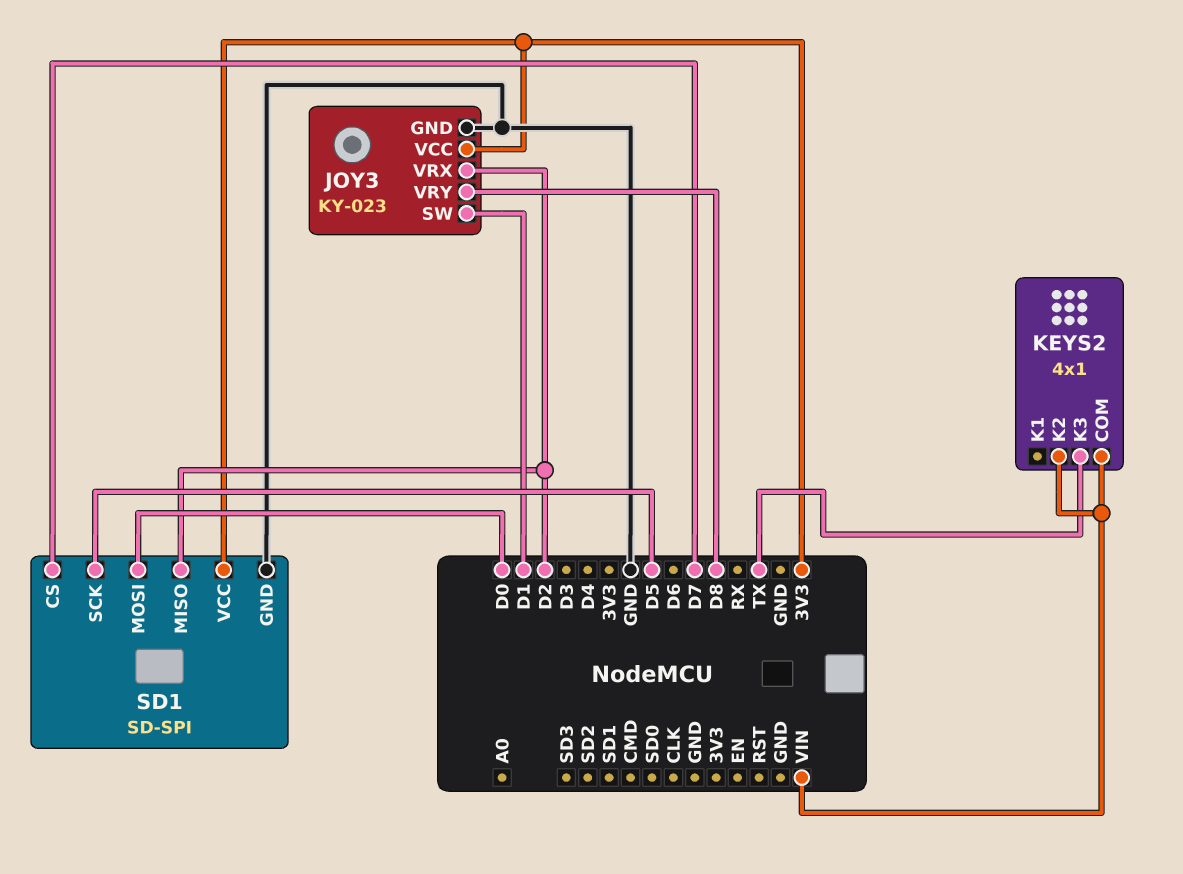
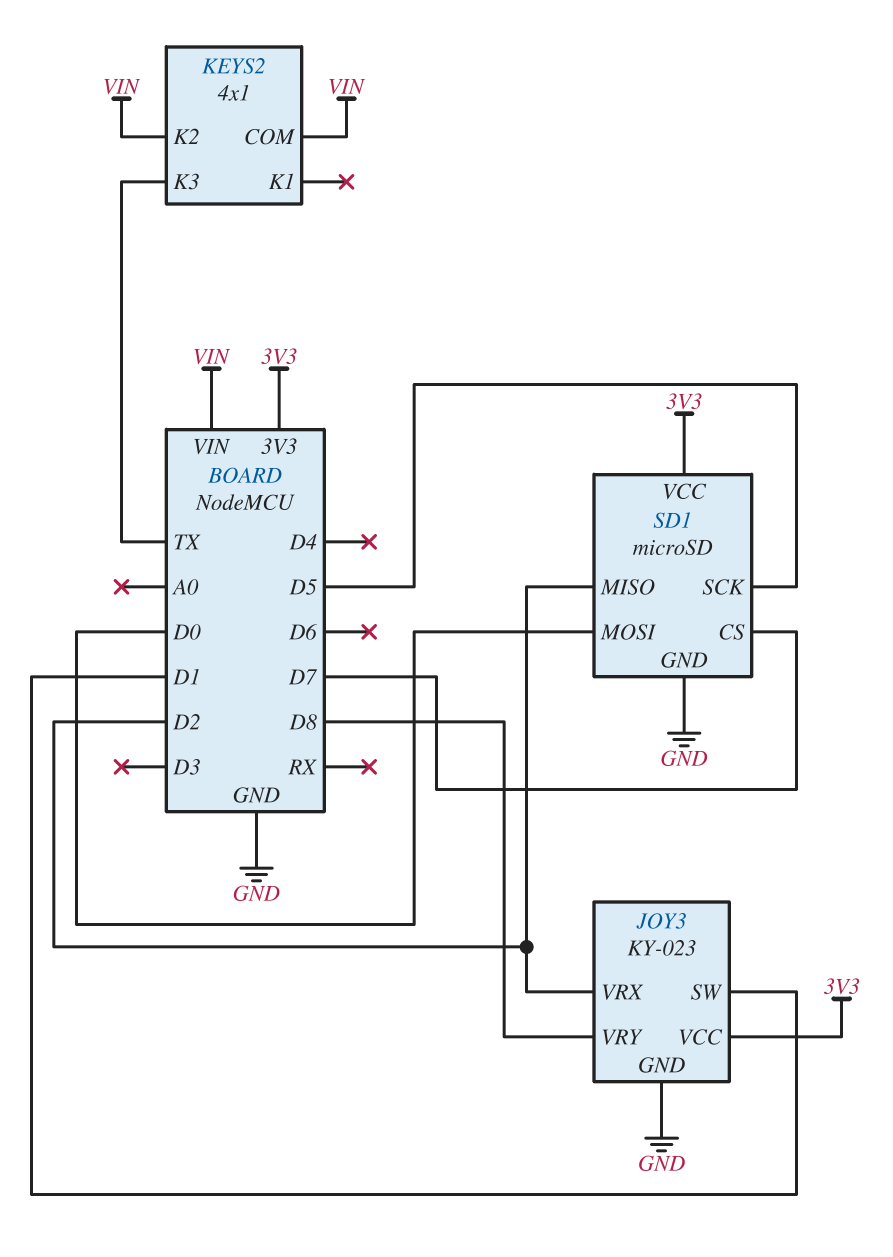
SD1: SD-SPI -> microSD

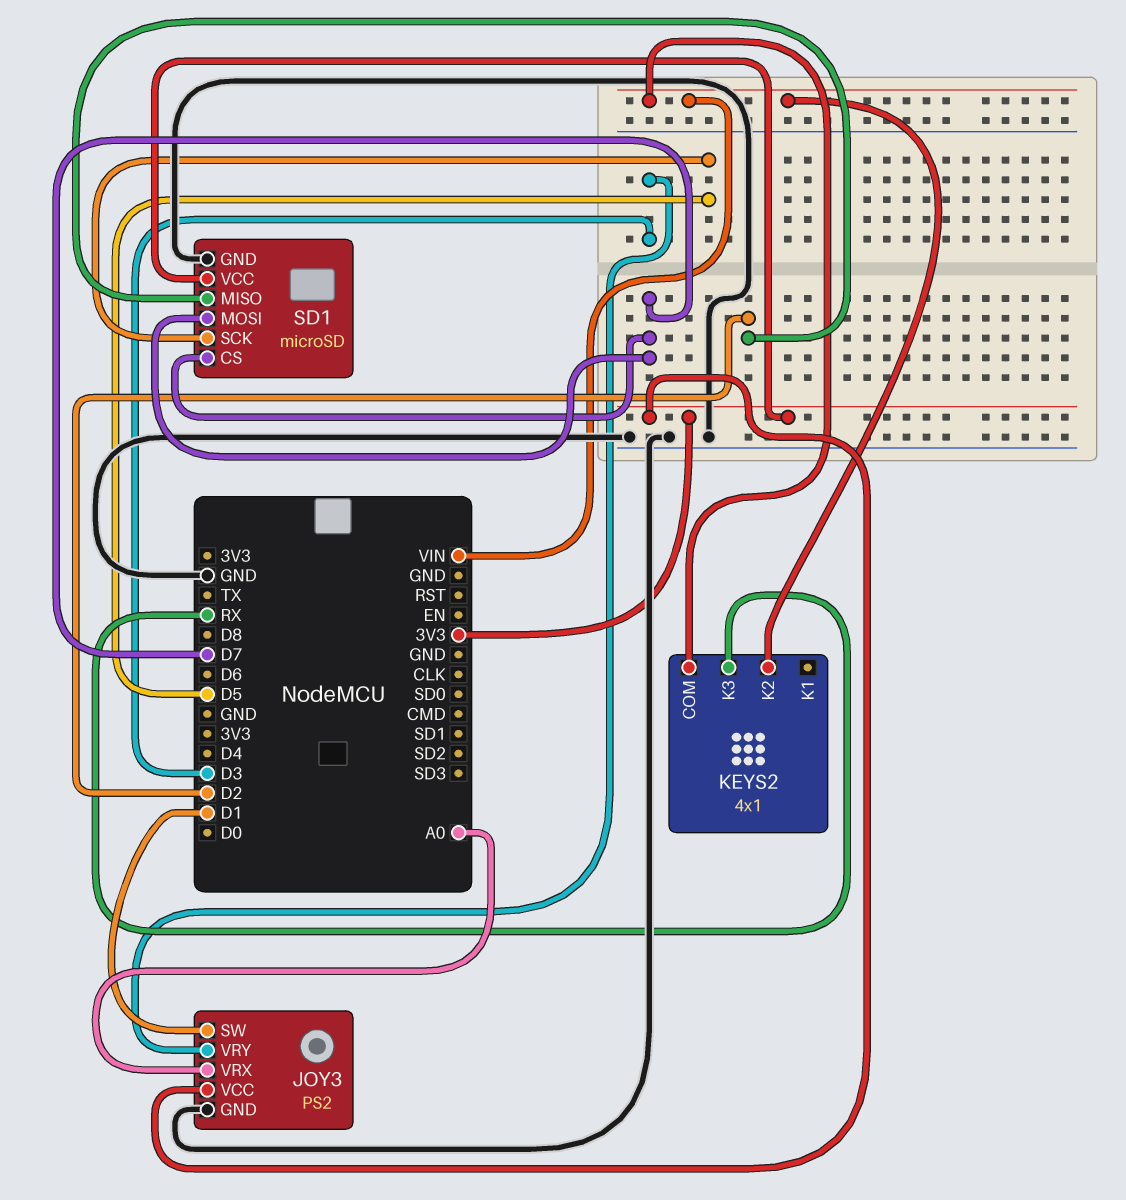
JOY3: KY-023 -> PS2
JOY3 pin VRX: D2 -> A0
JOY3 pin VRY: D8 -> D3
KEYS2 pin K3: TX -> RX
SD1 pin MOSI: D0 -> D7

